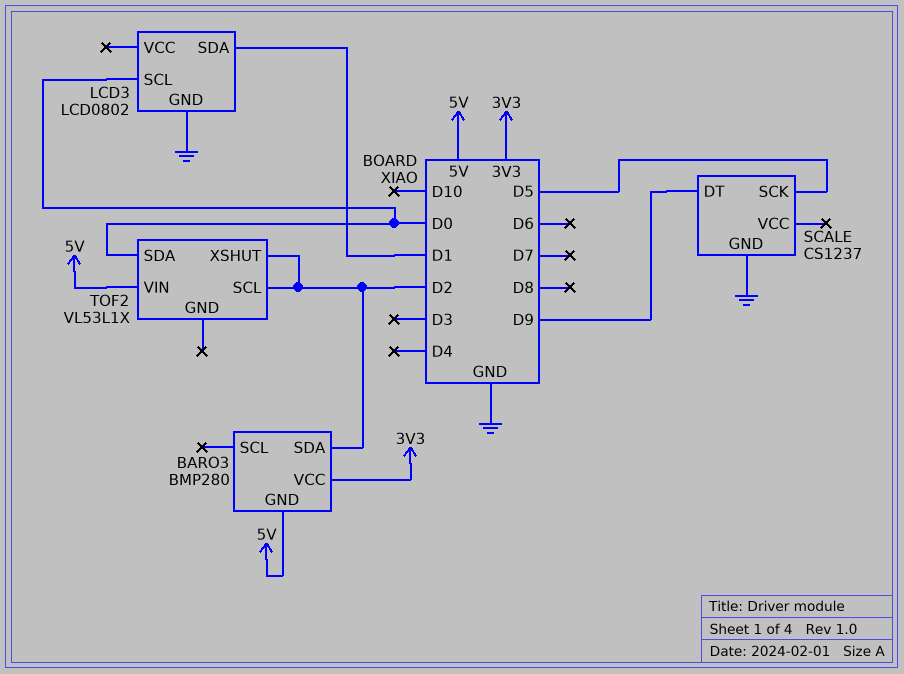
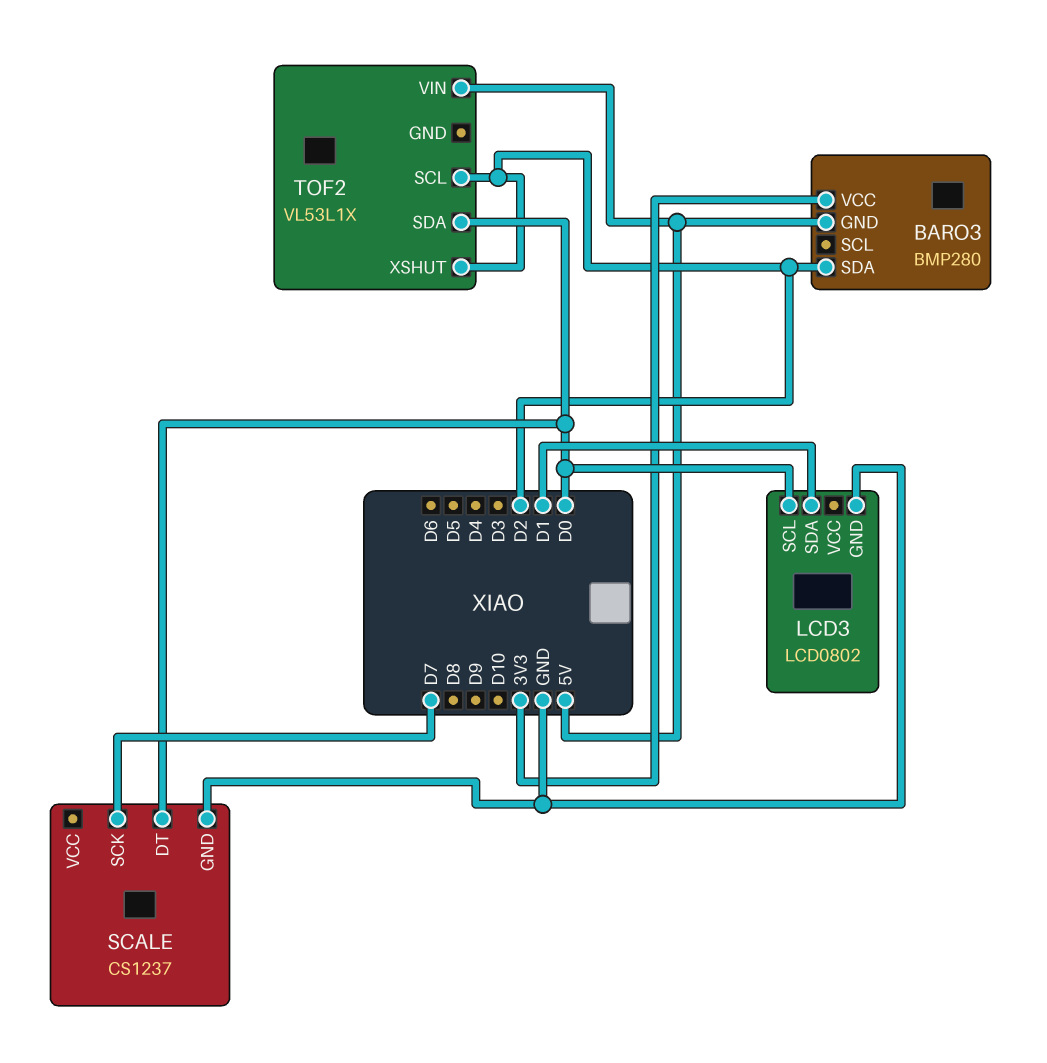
SCALE pin DT: D9 -> D0
SCALE pin SCK: D5 -> D7

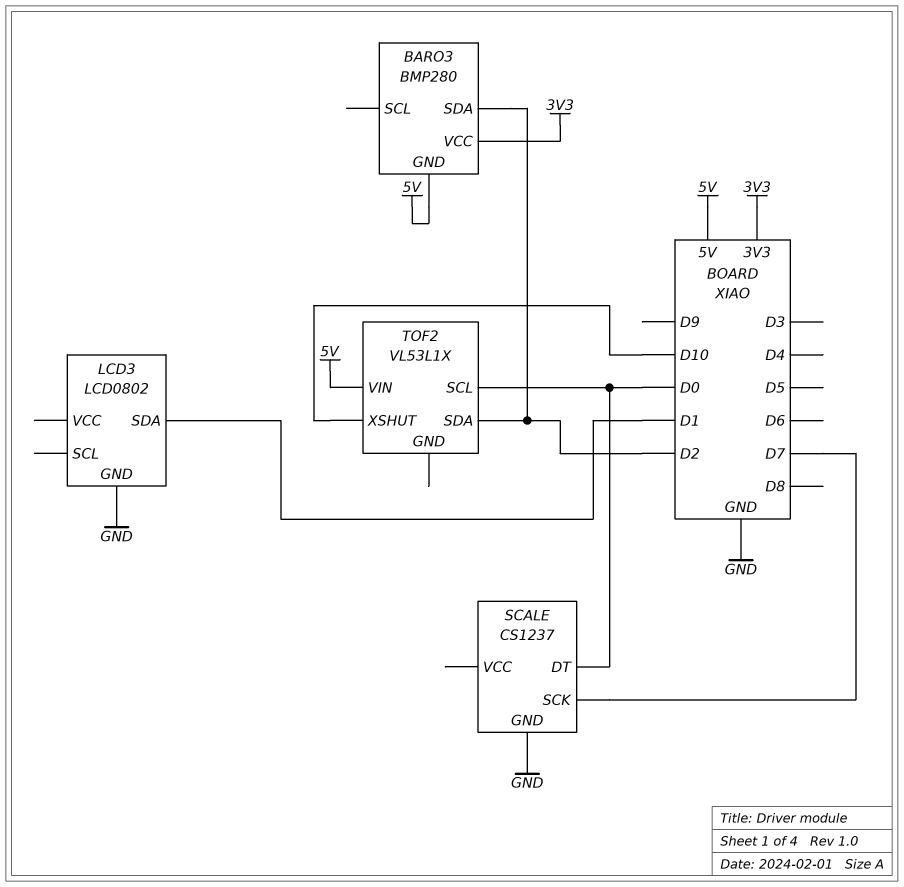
LCD3 pin SCL: D0 -> none
TOF2 pin SCL: D2 -> D0
TOF2 pin SDA: D0 -> D2
TOF2 pin XSHUT: D2 -> D10

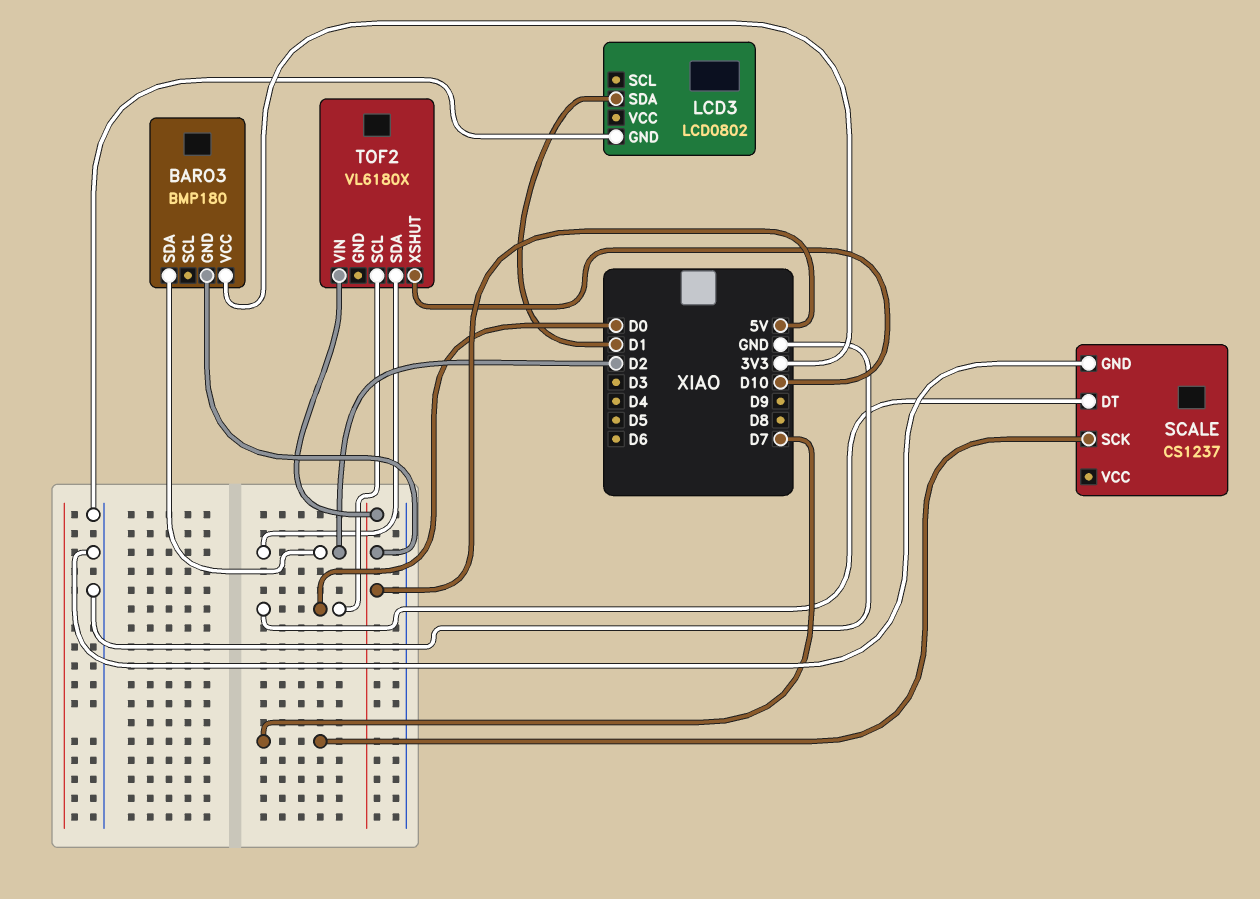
BARO3: BMP280 -> BMP180
TOF2: VL53L1X -> VL6180X

